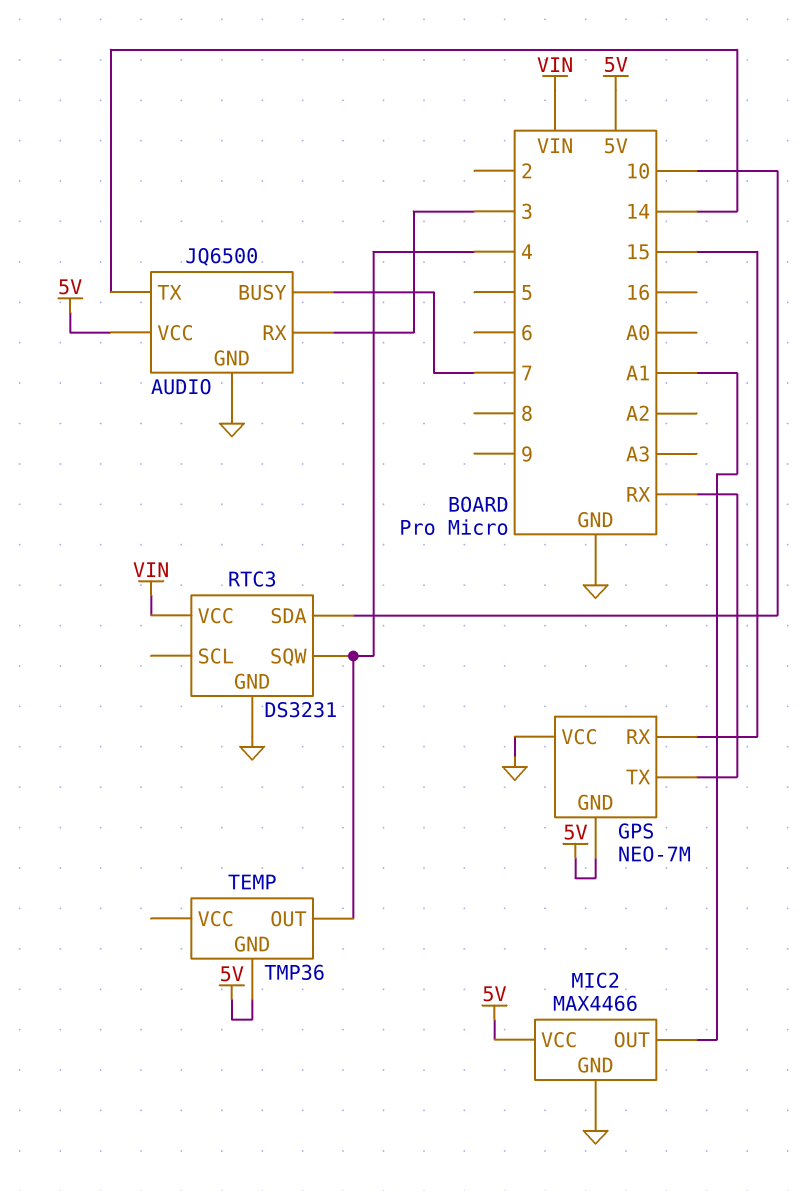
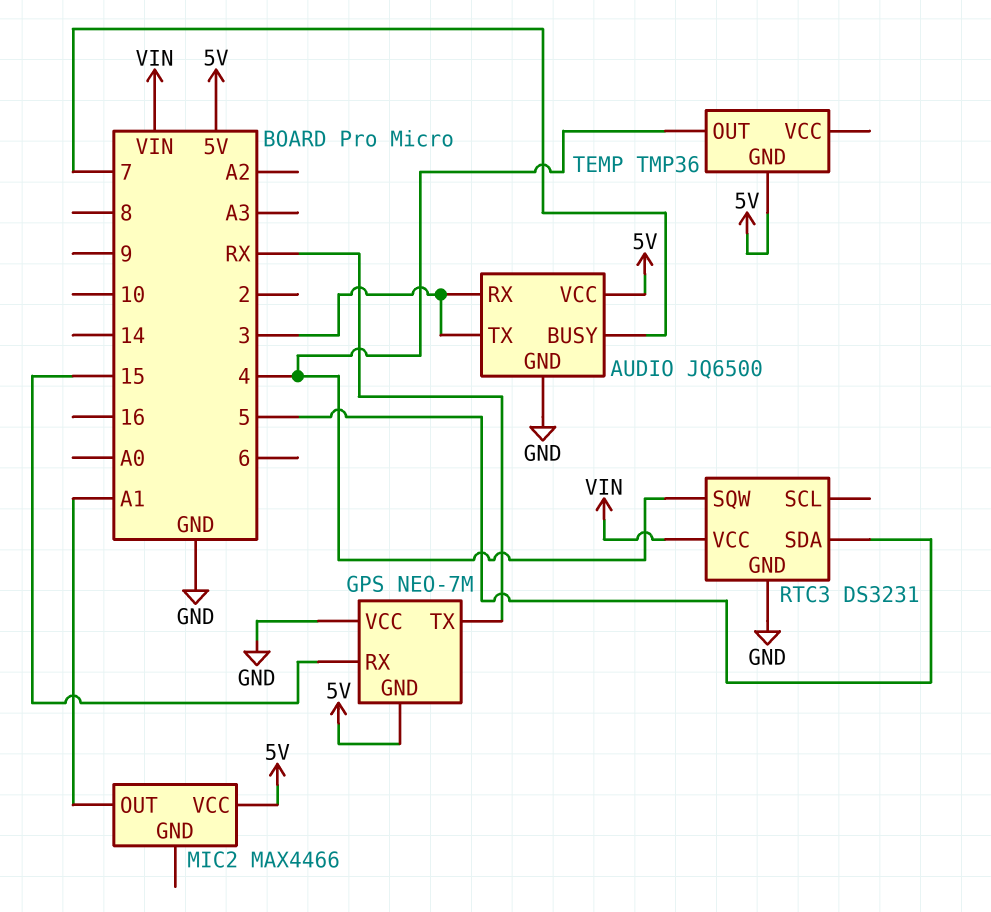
AUDIO pin TX: 14 -> 3
MIC2 pin GND: GND -> none
RTC3 pin SDA: 10 -> 5

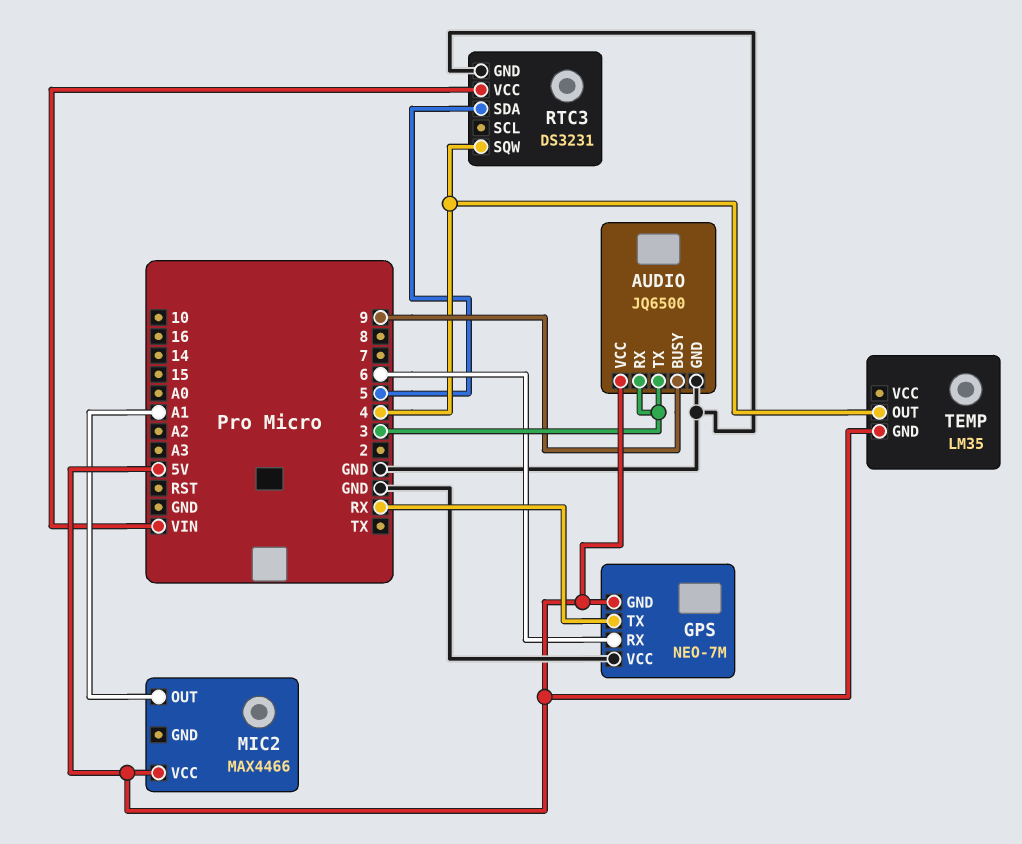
AUDIO pin BUSY: 7 -> 9
GPS pin RX: 15 -> 6
TEMP: TMP36 -> LM35

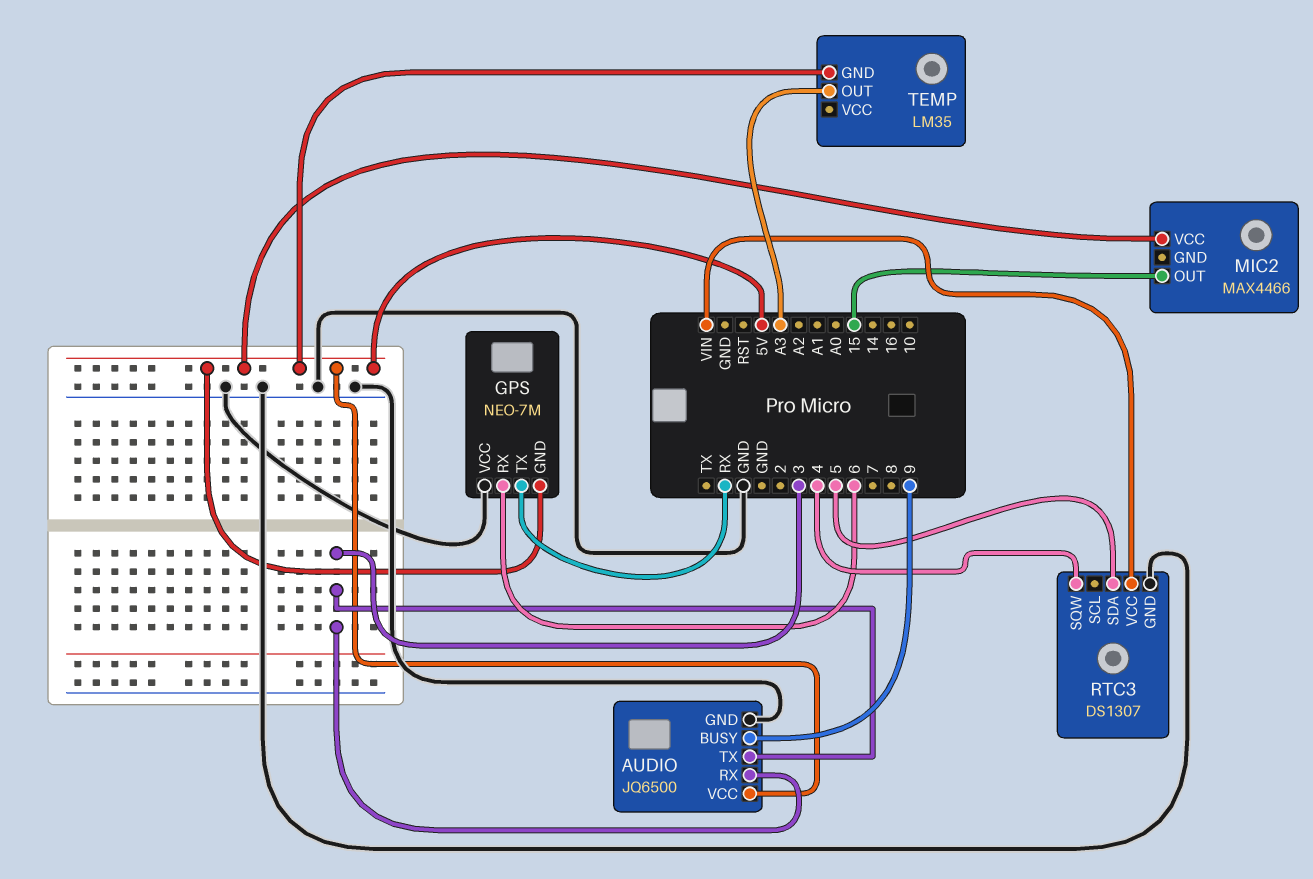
MIC2 pin OUT: A1 -> 15
RTC3: DS3231 -> DS1307
TEMP pin OUT: 4 -> A3

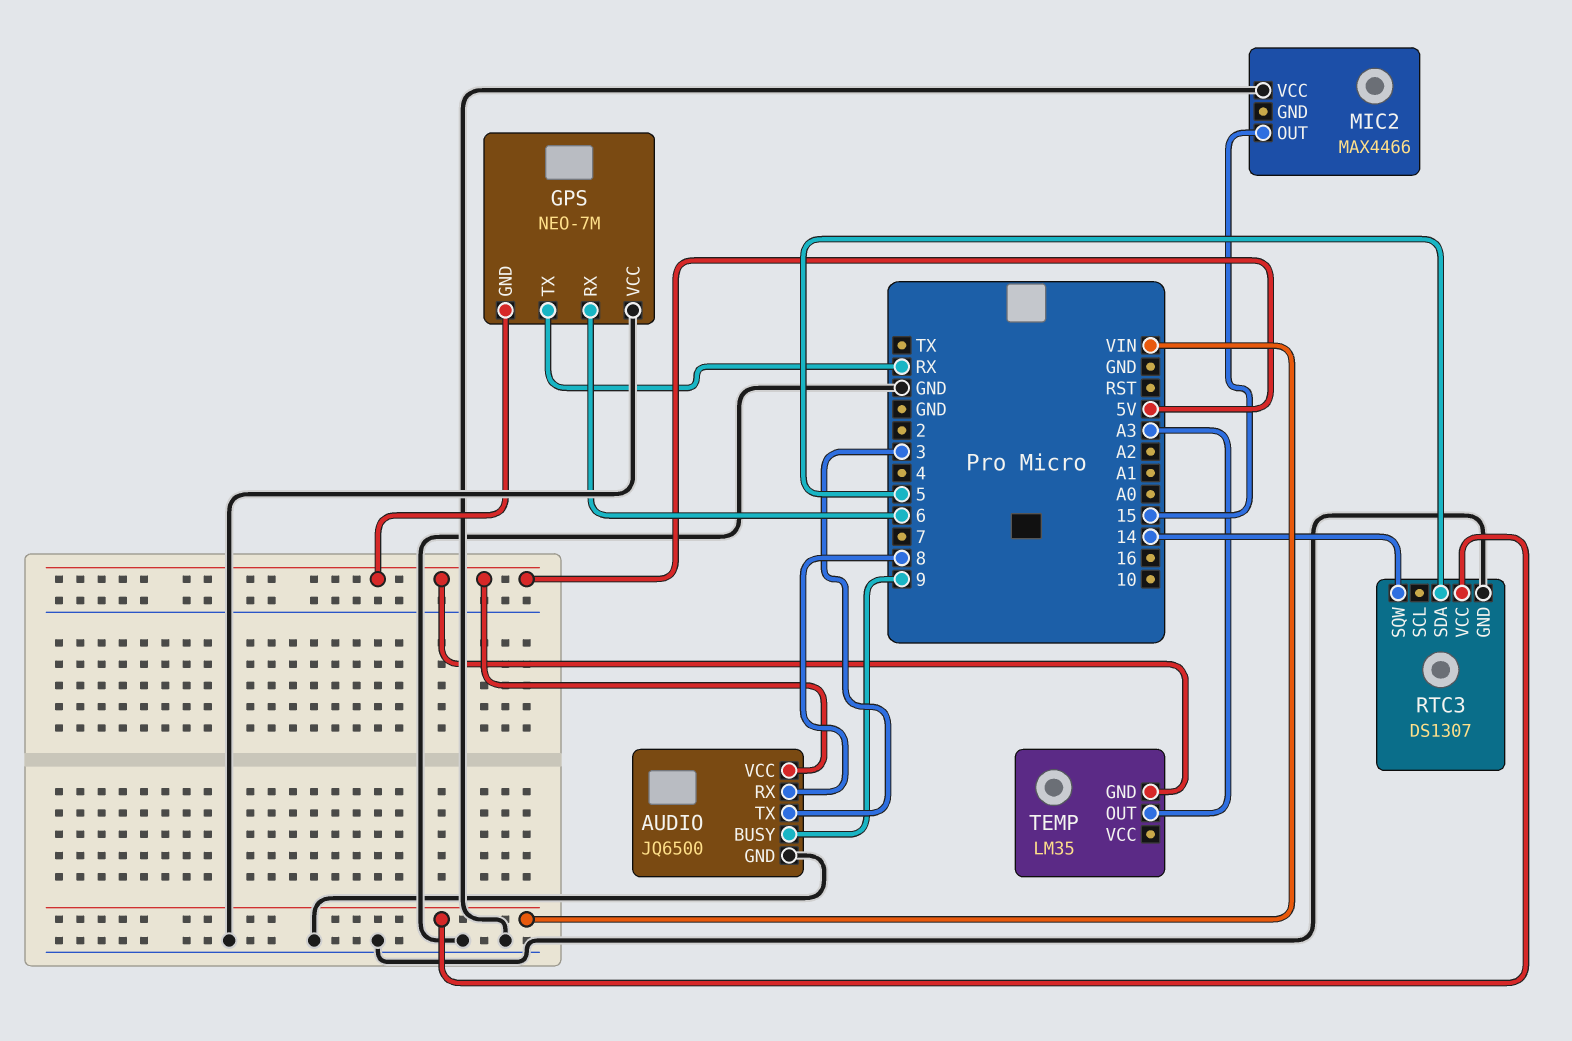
AUDIO pin RX: 3 -> 8
MIC2 pin VCC: 5V -> GND
RTC3 pin SQW: 4 -> 14

